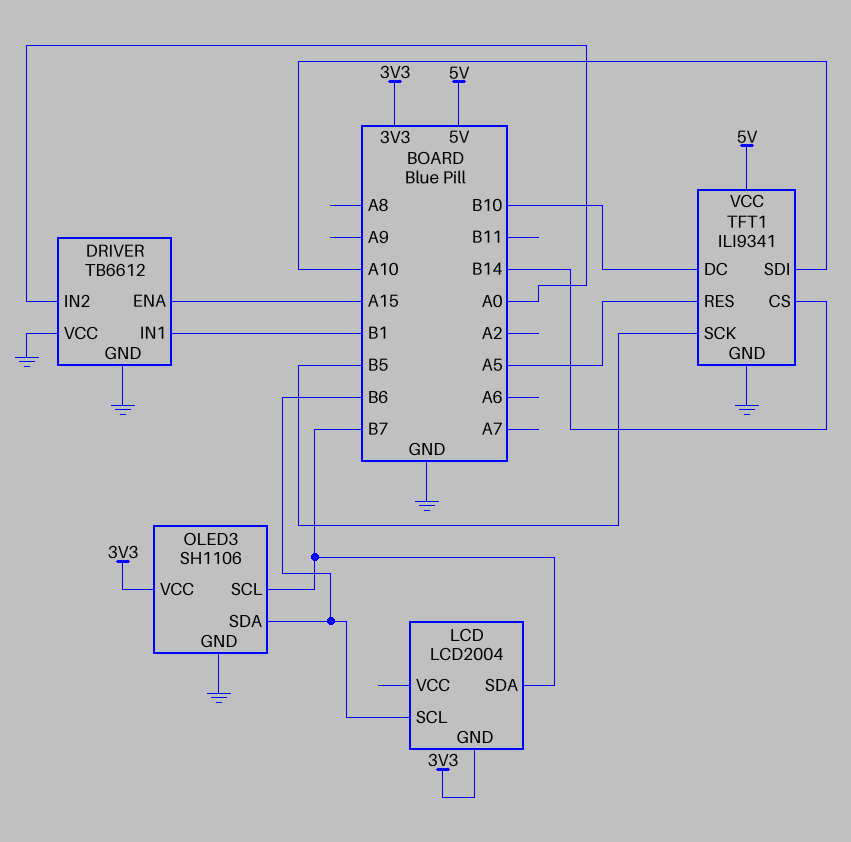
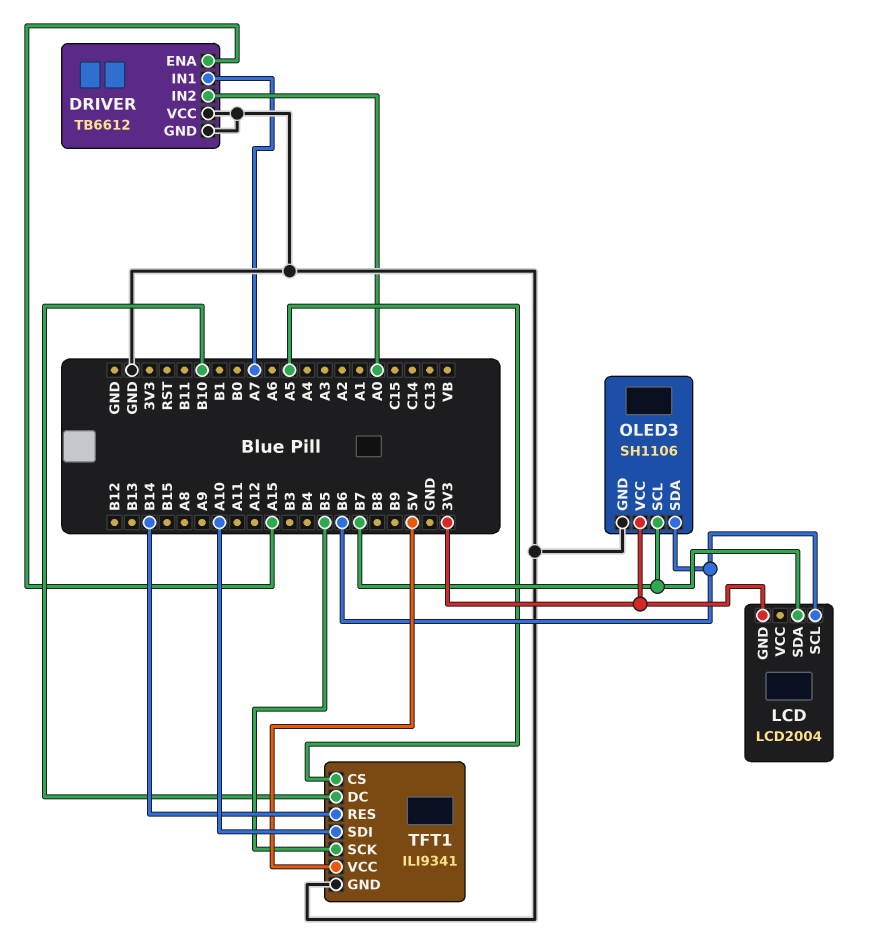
DRIVER pin IN1: B1 -> A7
TFT1 pin CS: B14 -> A5
TFT1 pin RES: A5 -> B14

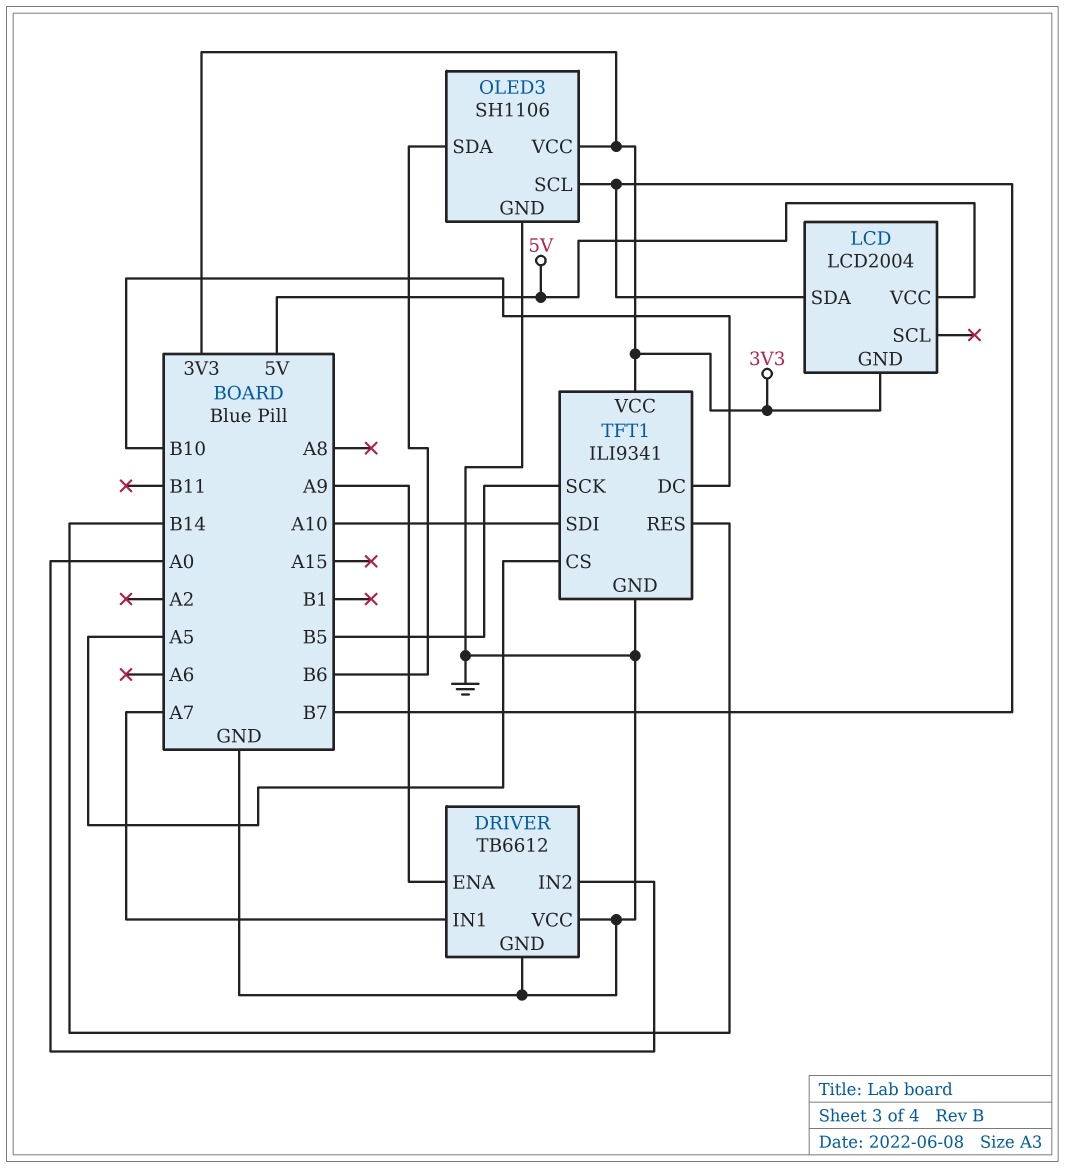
DRIVER pin ENA: A15 -> A9
LCD pin SCL: B6 -> none
LCD pin VCC: none -> 5V
TFT1 pin VCC: 5V -> 3V3

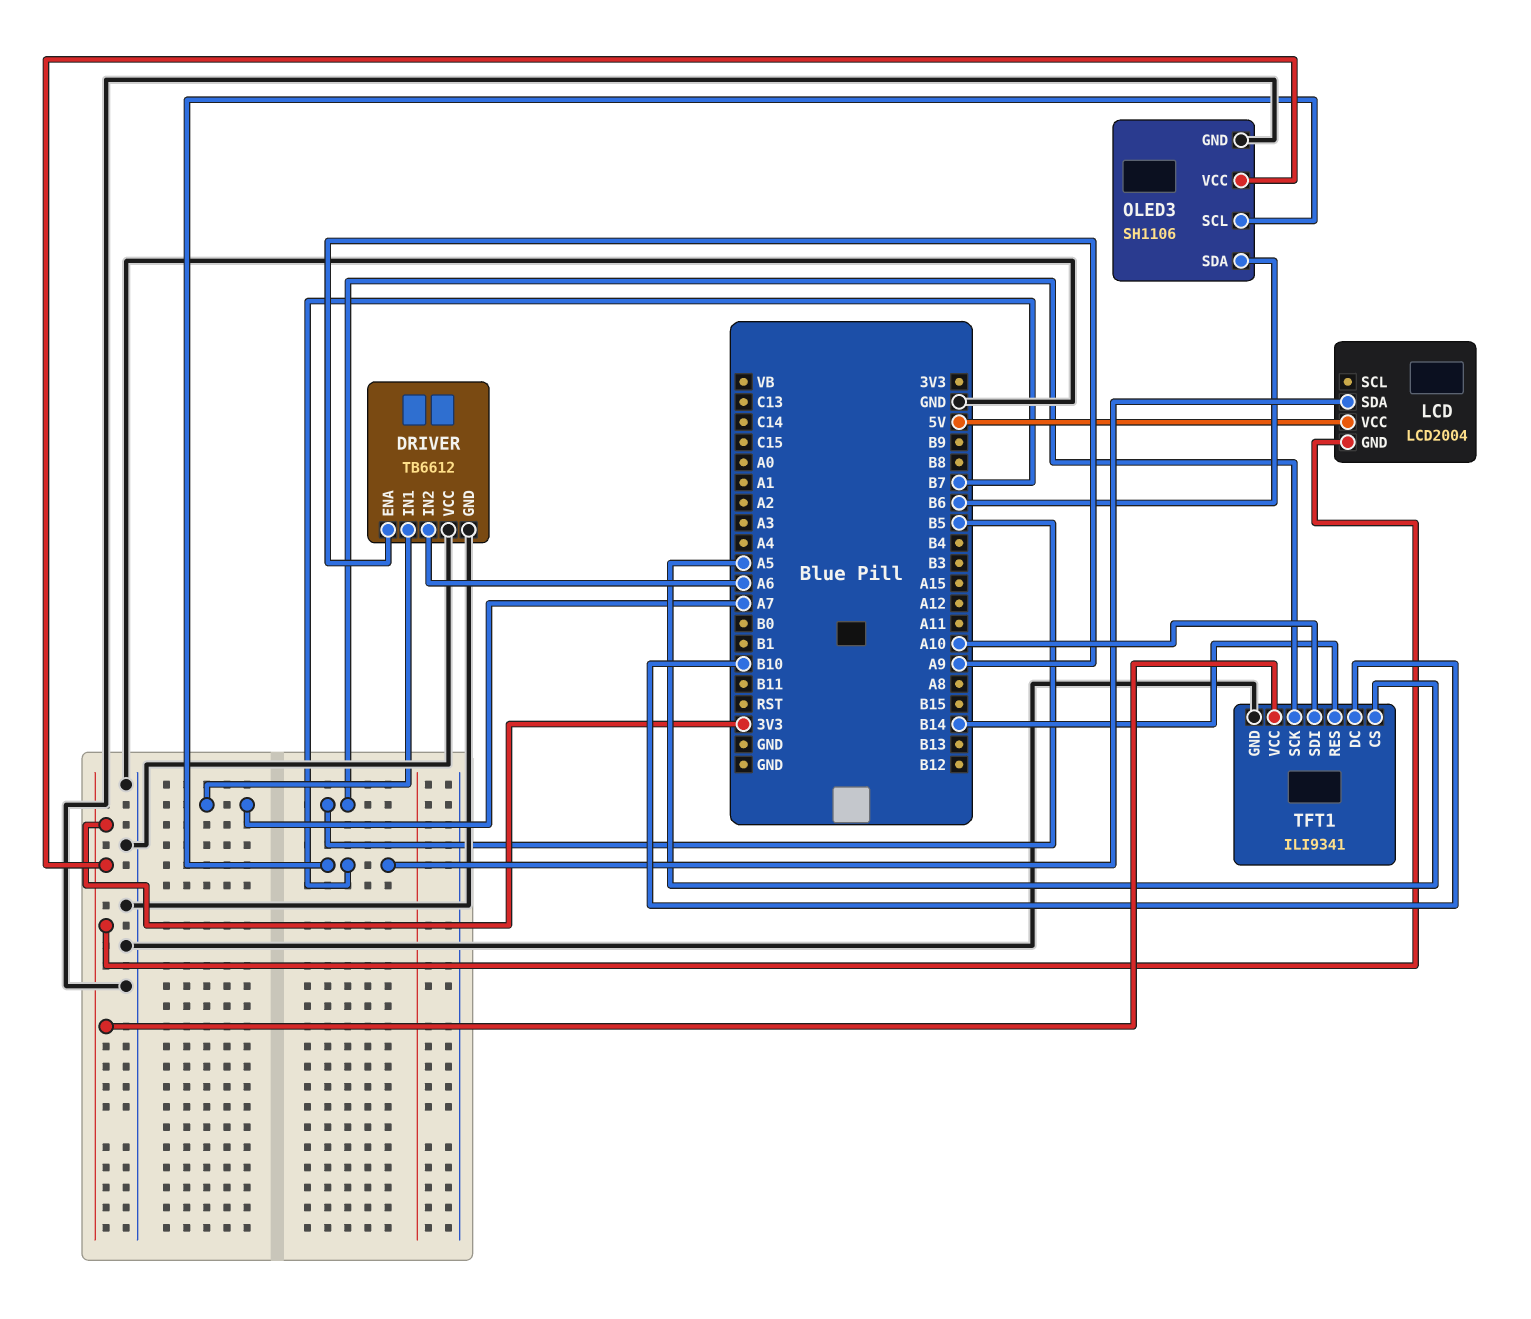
DRIVER pin IN2: A0 -> A6

